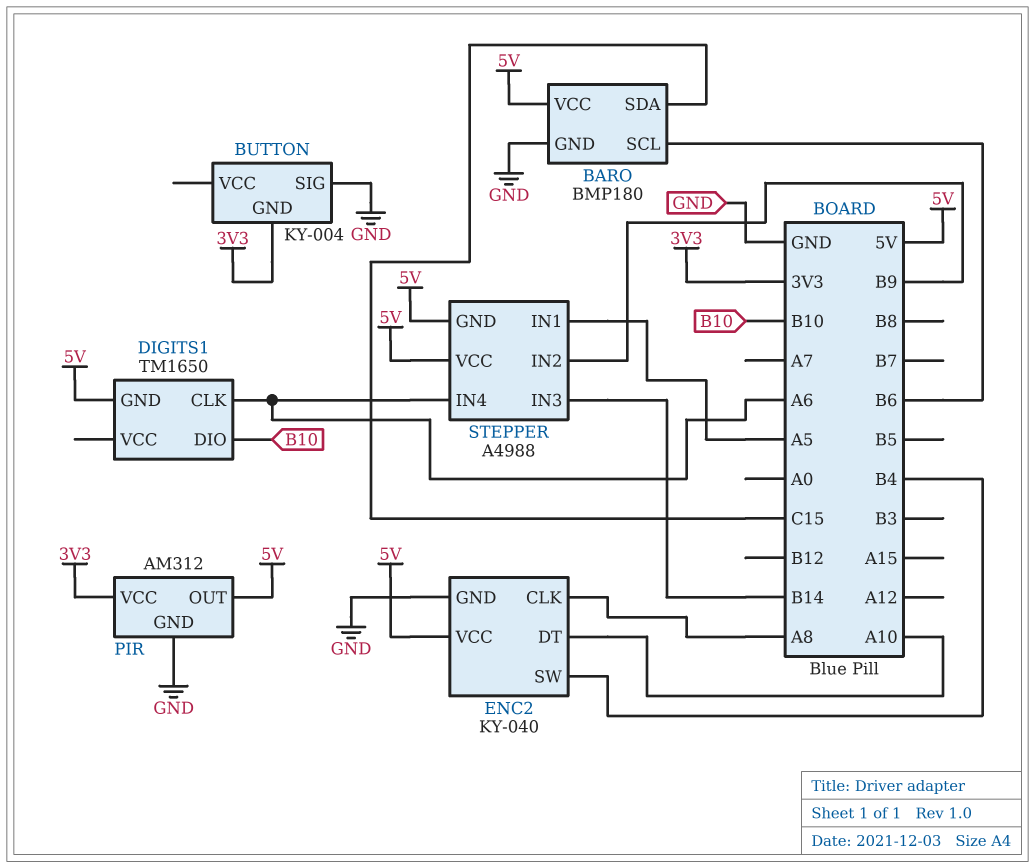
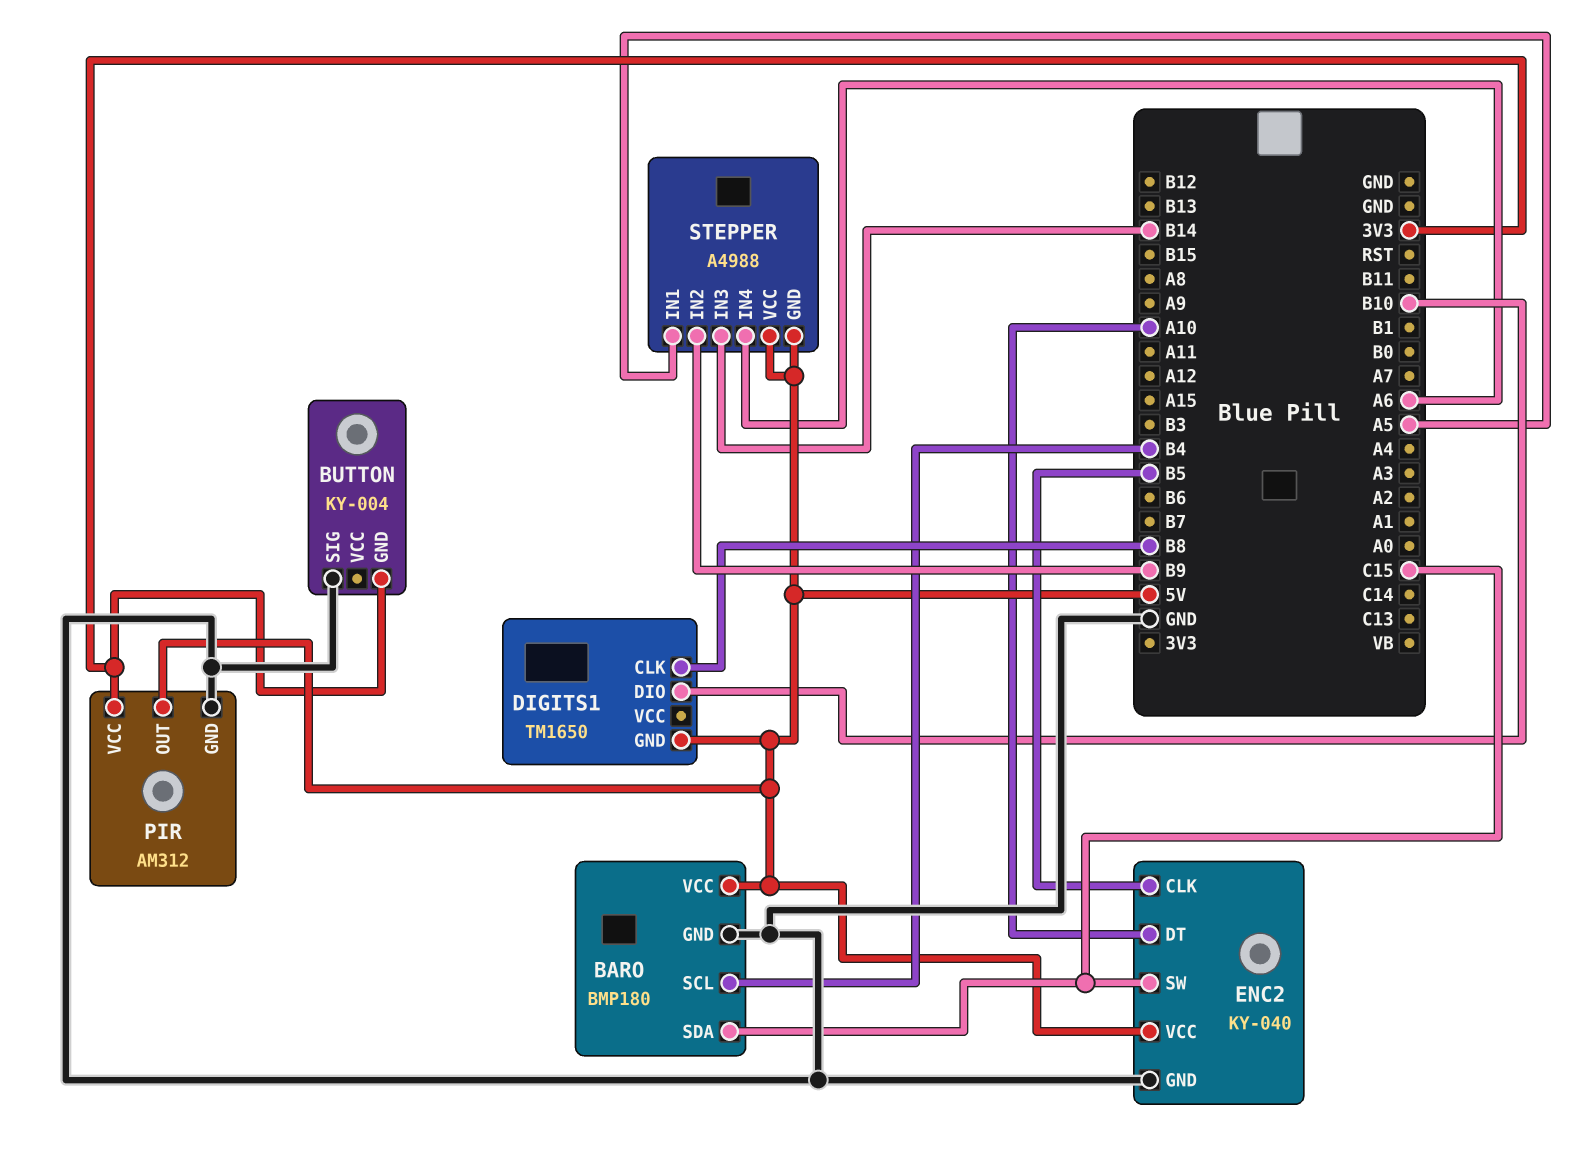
BARO pin SCL: B6 -> B4
DIGITS1 pin CLK: A6 -> B8
ENC2 pin CLK: A8 -> B5
ENC2 pin SW: B4 -> C15

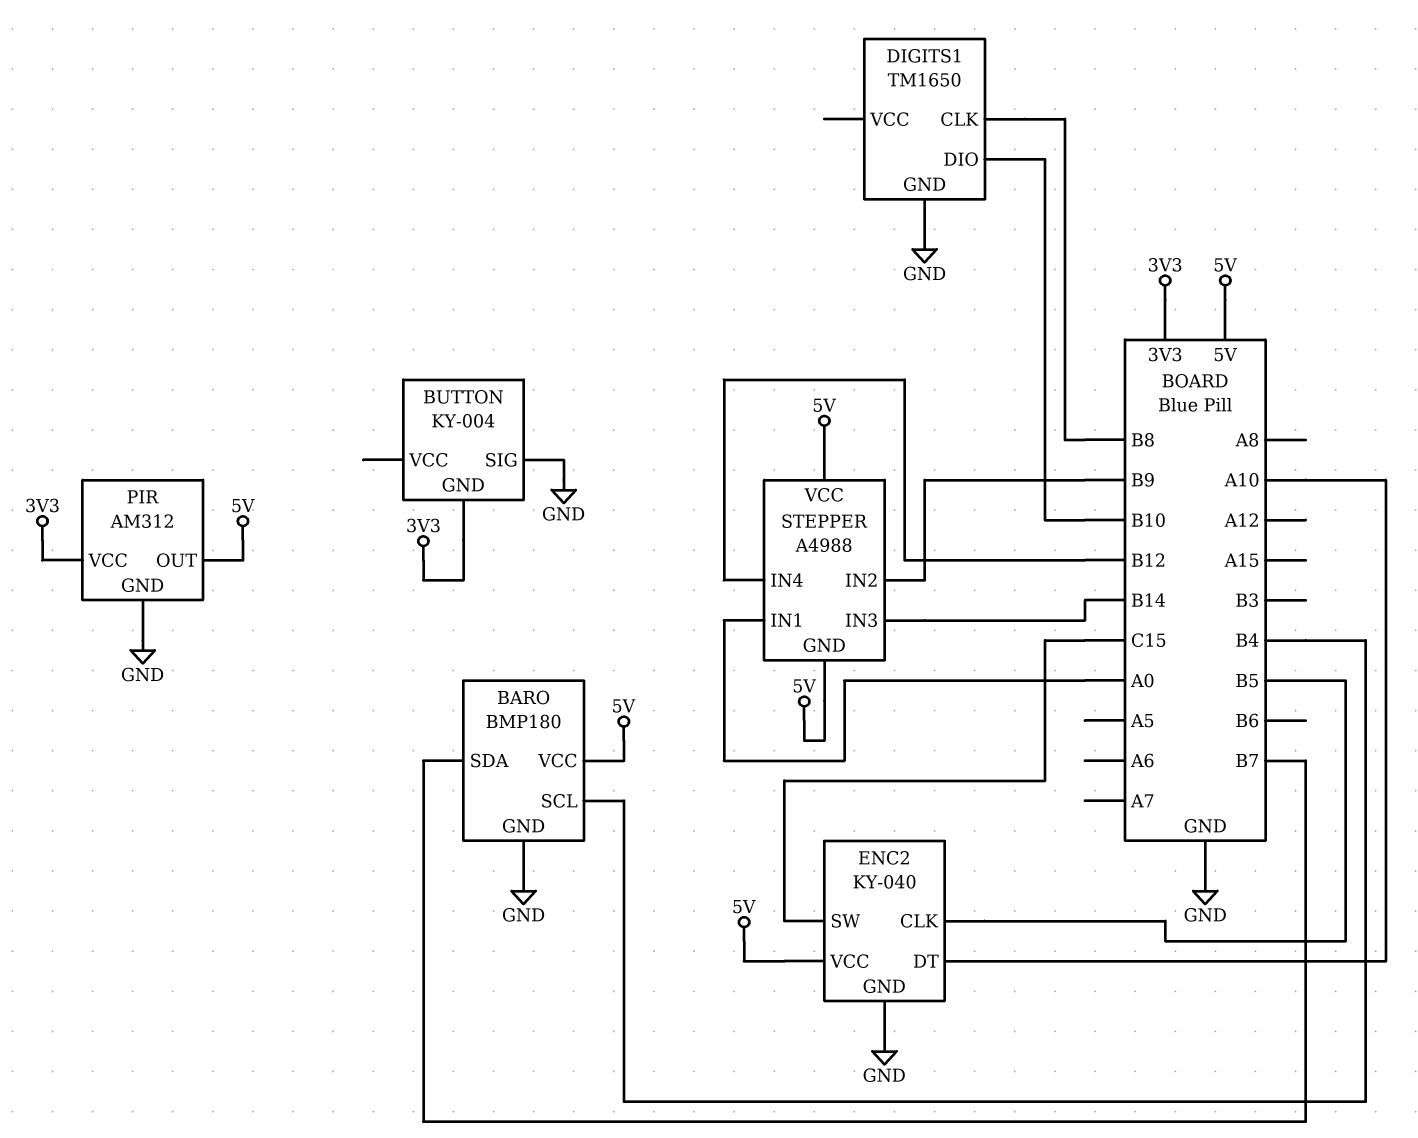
BARO pin SDA: C15 -> B7
DIGITS1 pin GND: 5V -> GND
STEPPER pin IN1: A5 -> A0
STEPPER pin IN4: A6 -> B12

